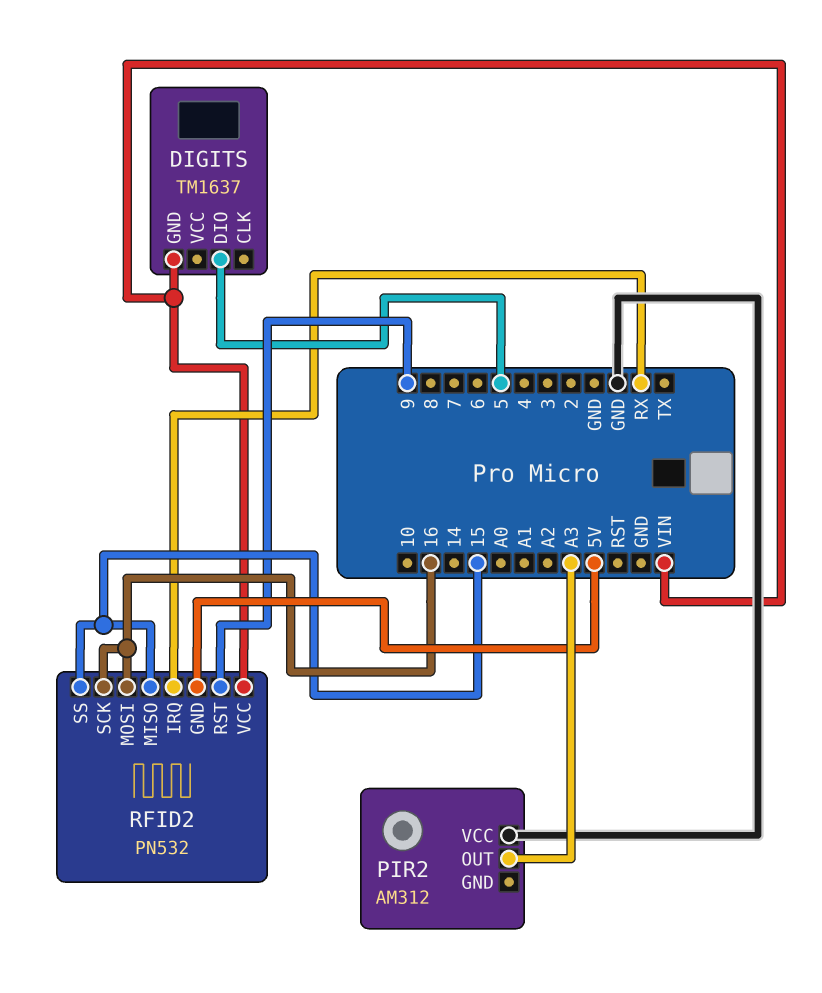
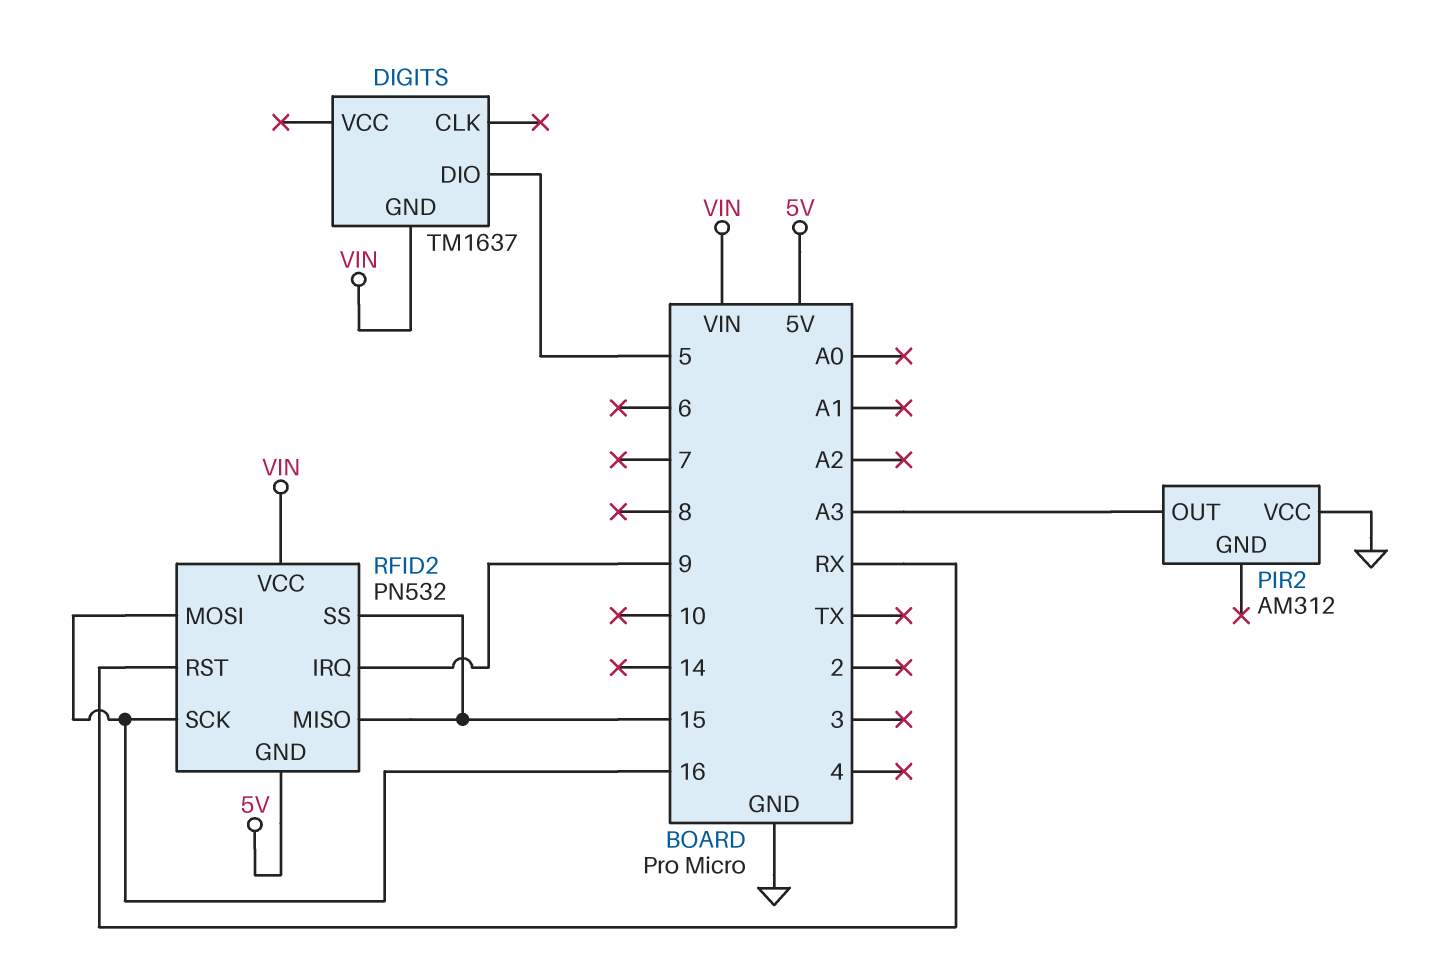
RFID2 pin IRQ: RX -> 9
RFID2 pin RST: 9 -> RX

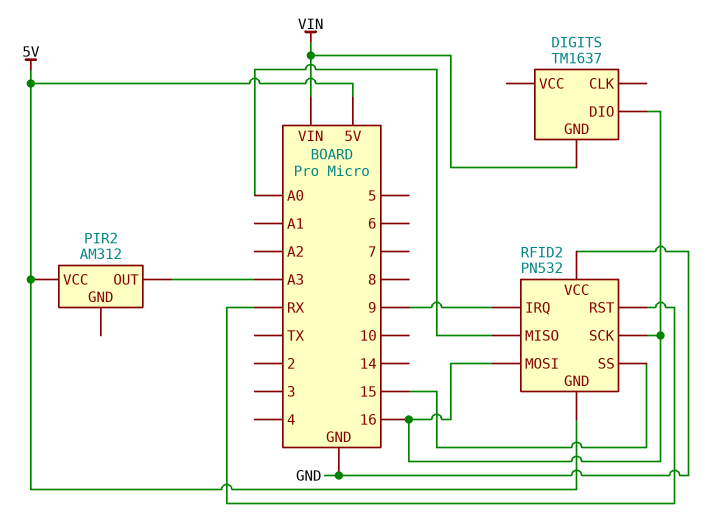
DIGITS pin DIO: 5 -> 16
PIR2 pin VCC: GND -> 5V
RFID2 pin MISO: 15 -> A0
RFID2 pin VCC: VIN -> GND

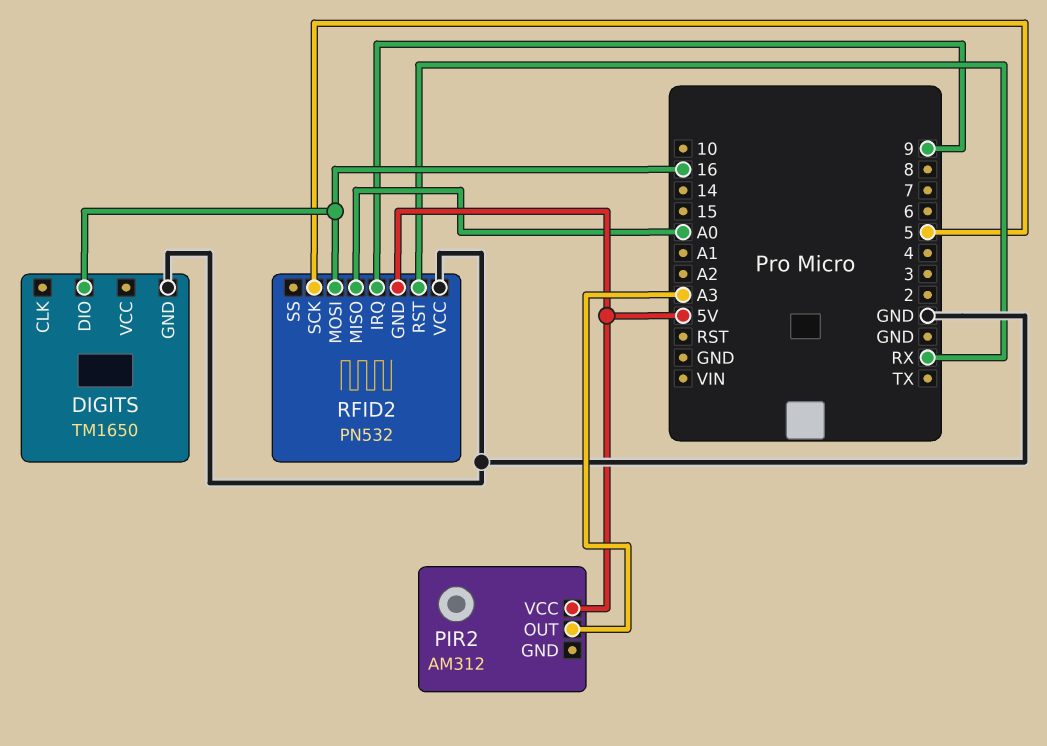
DIGITS: TM1637 -> TM1650
DIGITS pin GND: VIN -> GND
RFID2 pin SCK: 16 -> 5
RFID2 pin SS: 15 -> none

